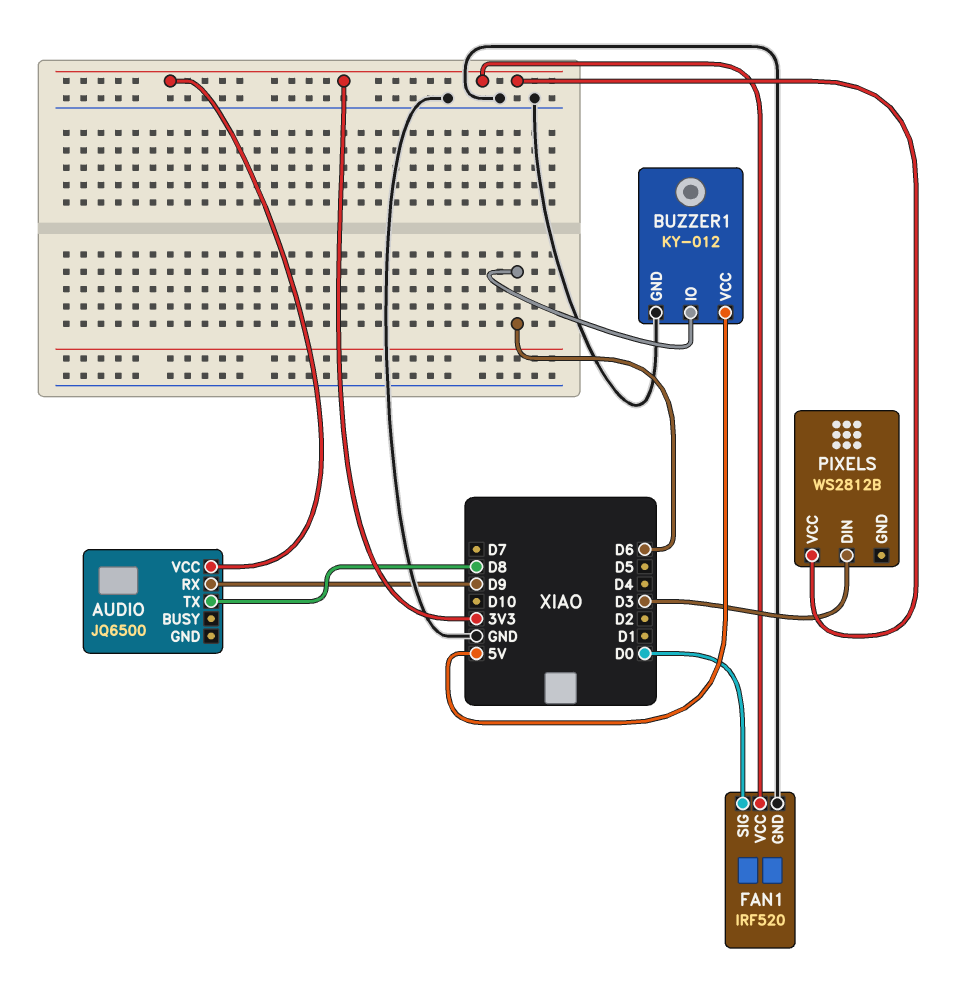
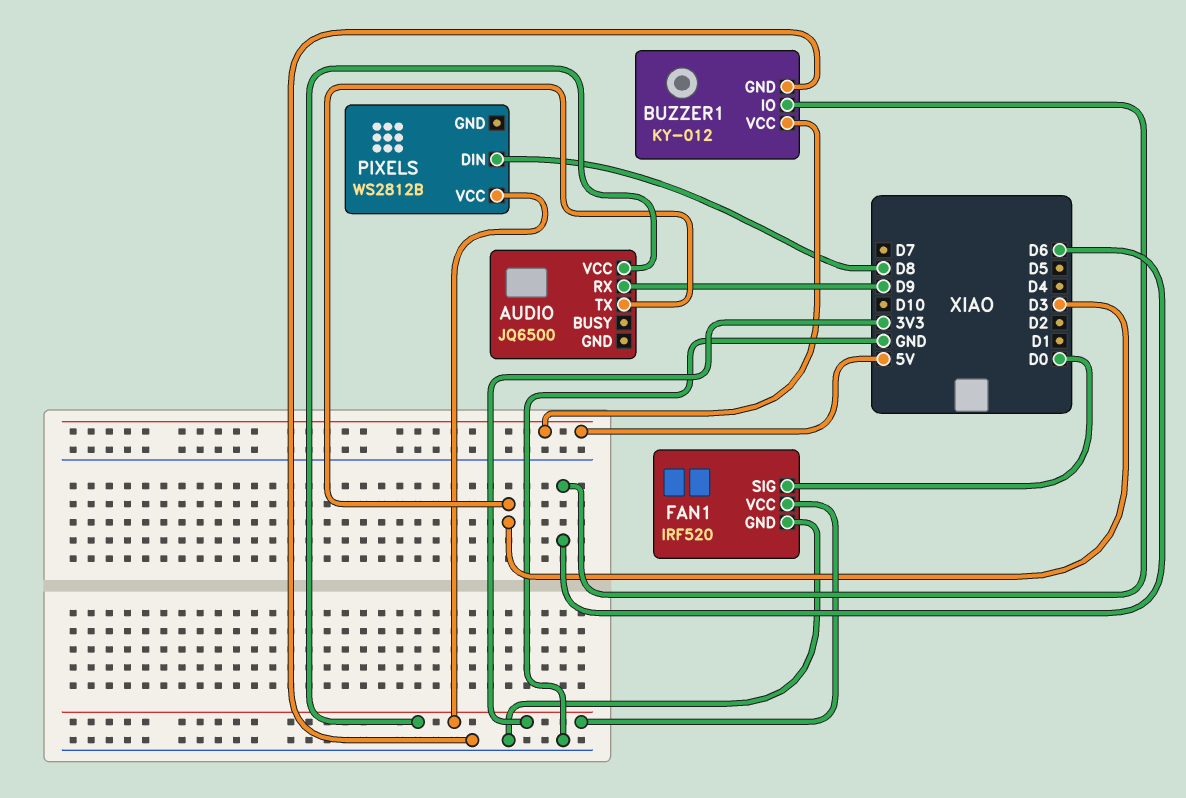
AUDIO pin TX: D8 -> D3
PIXELS pin DIN: D3 -> D8

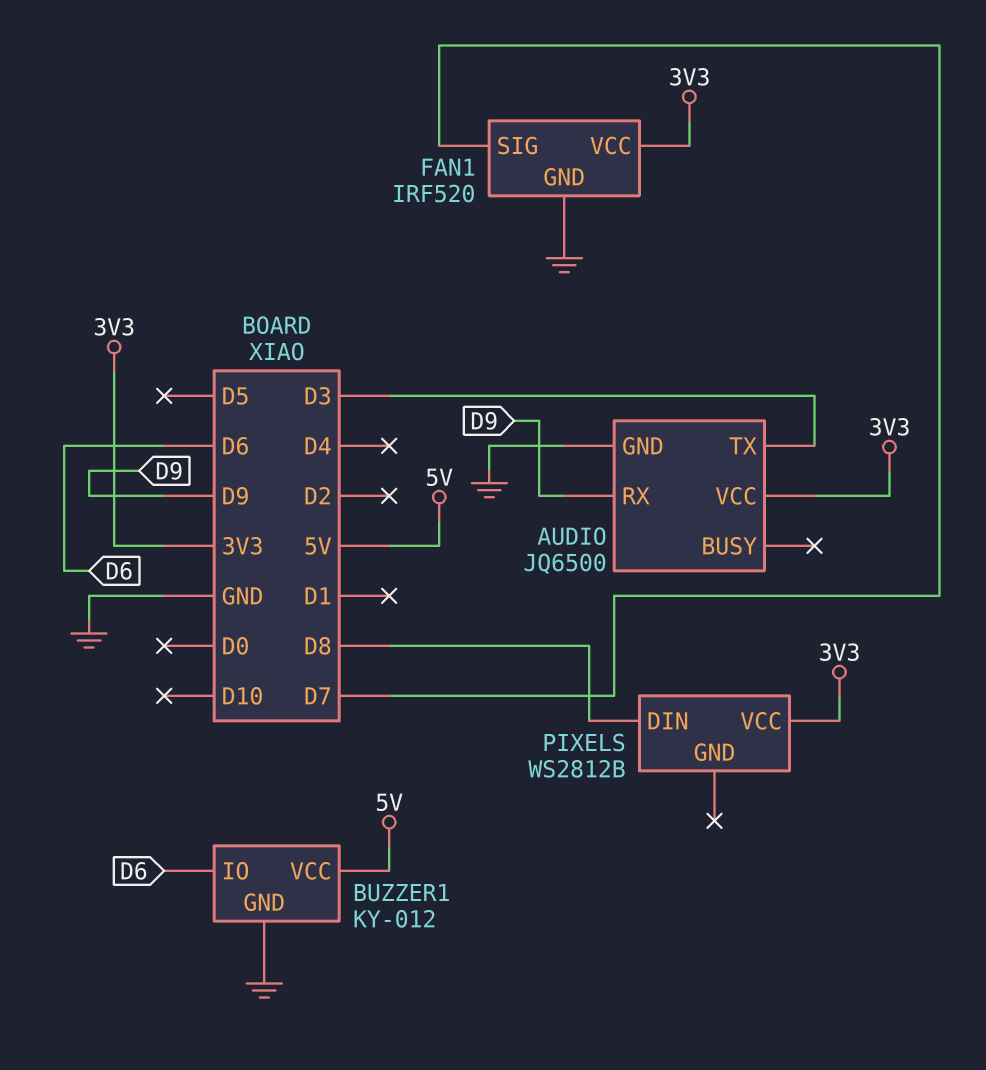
AUDIO pin GND: none -> GND
FAN1 pin SIG: D0 -> D7

